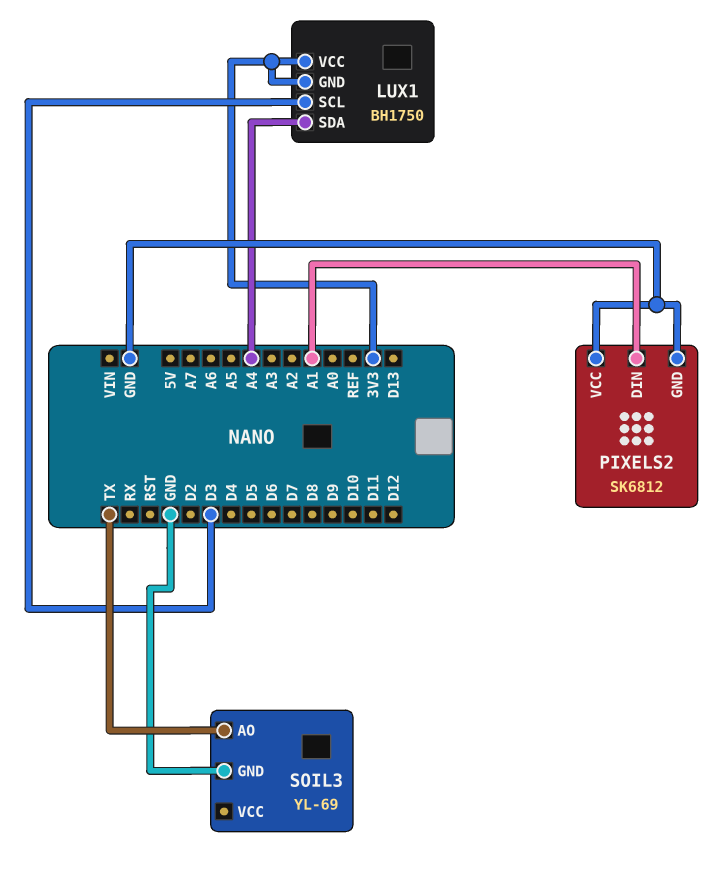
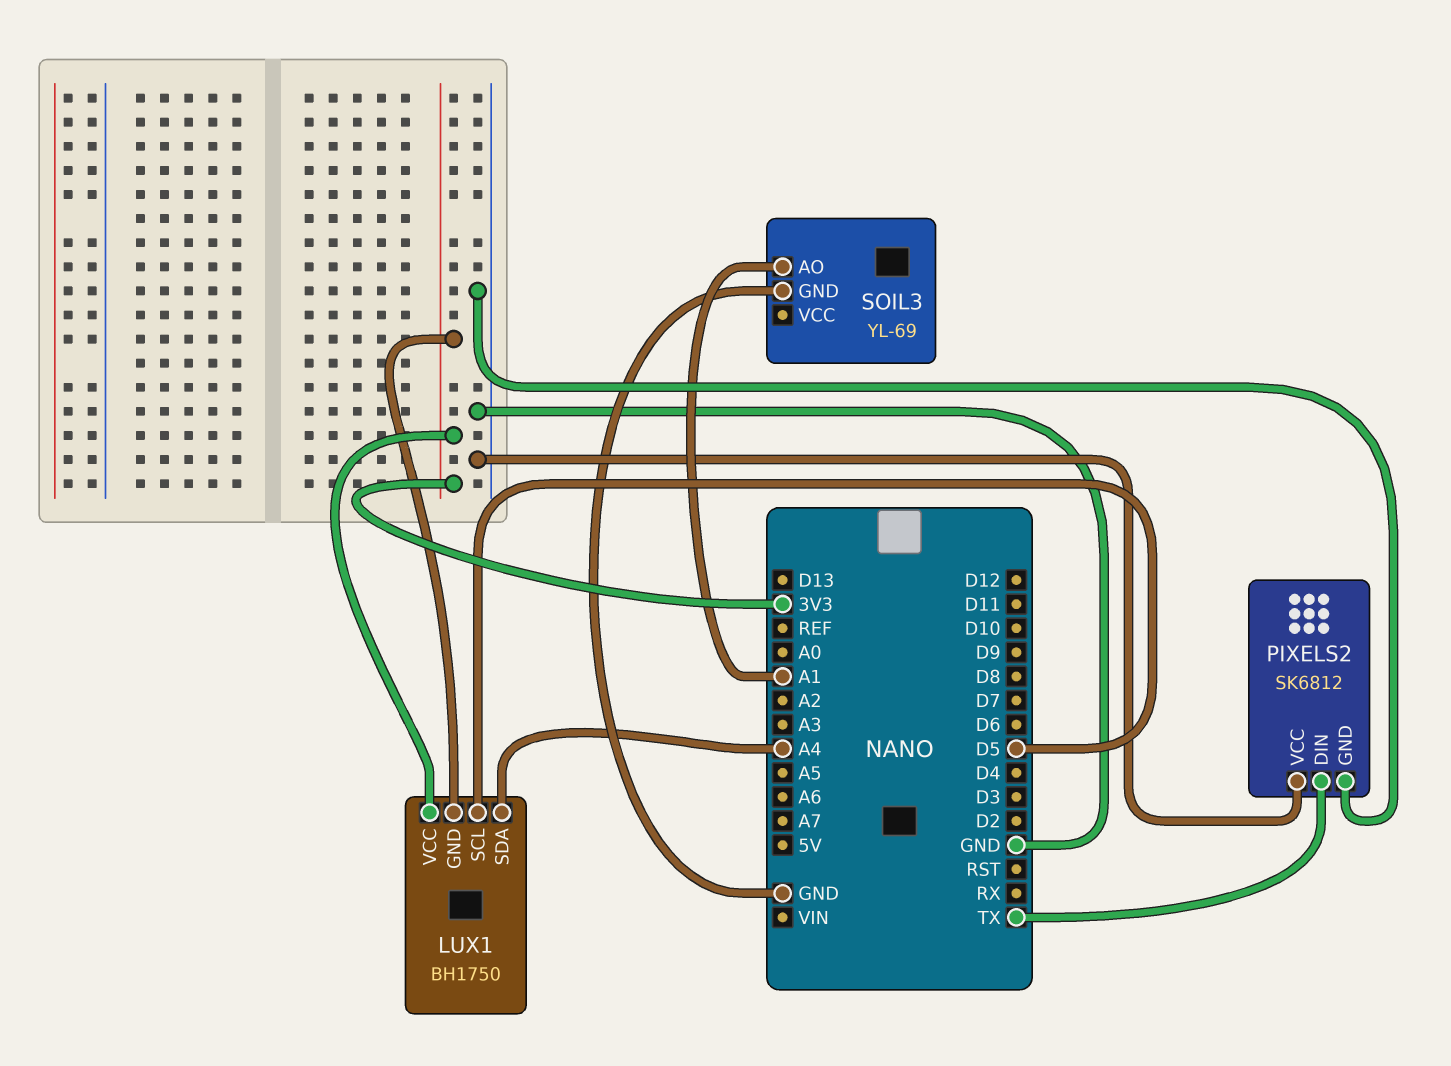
LUX1 pin SCL: D3 -> D5
PIXELS2 pin DIN: A1 -> TX
SOIL3 pin AO: TX -> A1

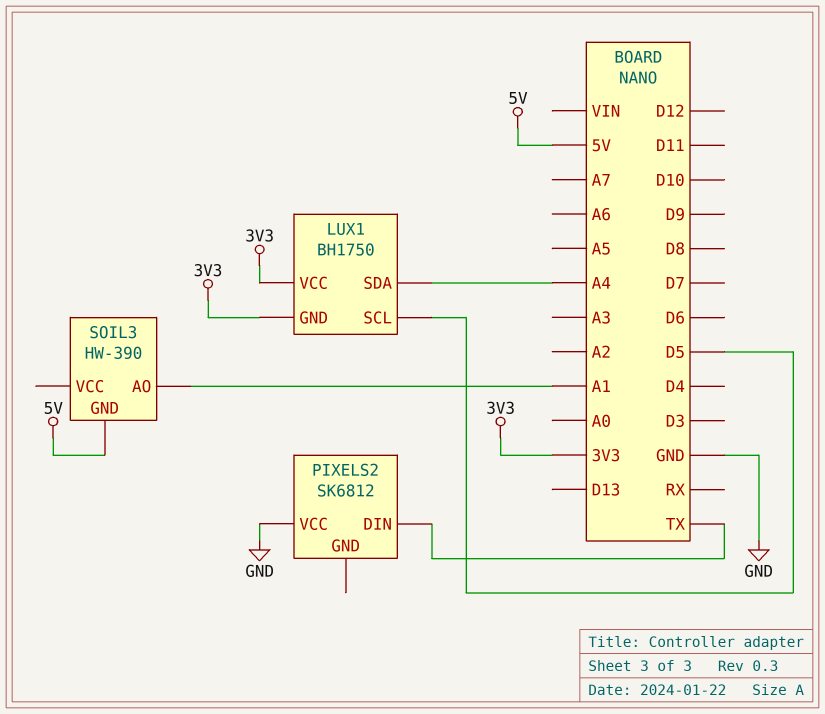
PIXELS2 pin GND: GND -> none
SOIL3: YL-69 -> HW-390
SOIL3 pin GND: GND -> 5V

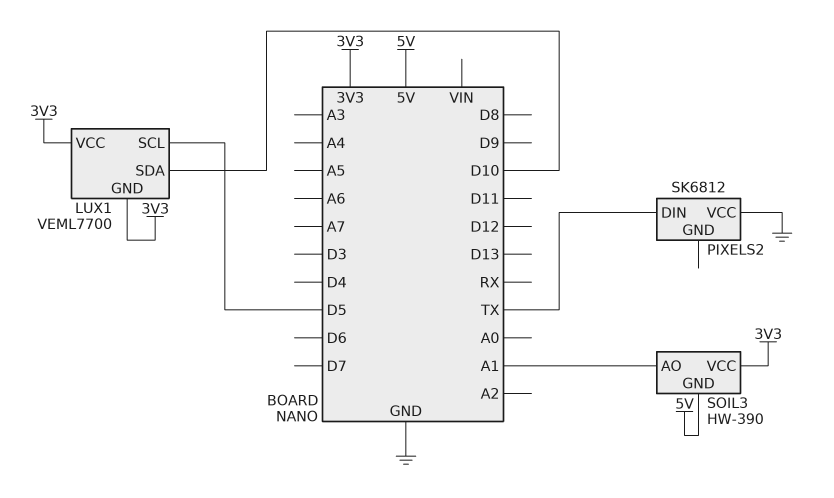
LUX1: BH1750 -> VEML7700
LUX1 pin SDA: A4 -> D10
SOIL3 pin VCC: none -> 3V3

